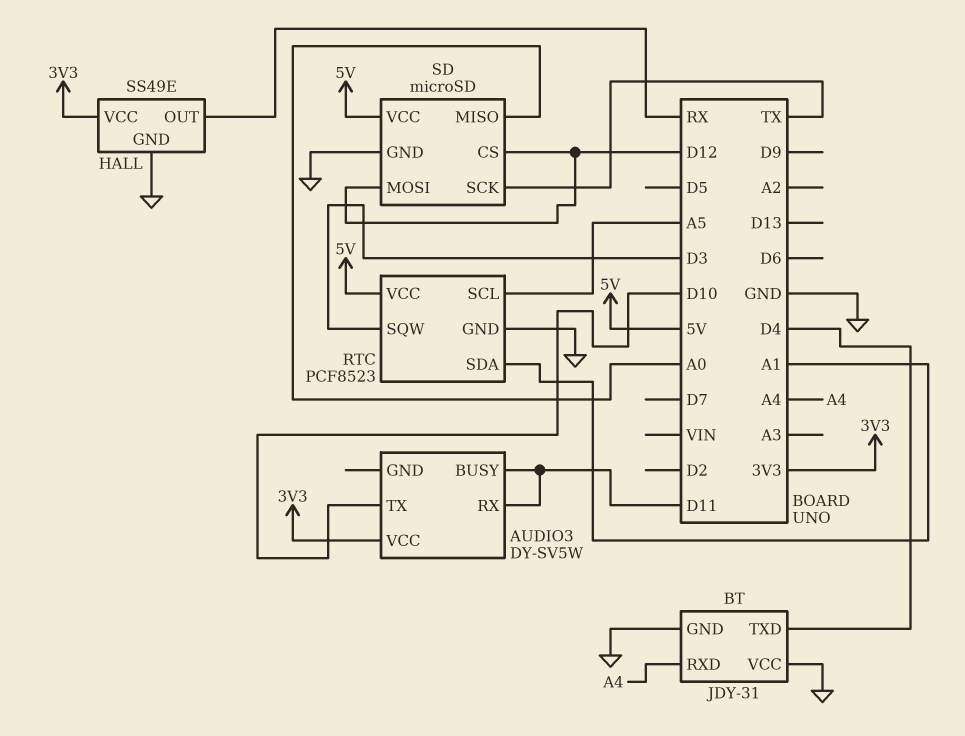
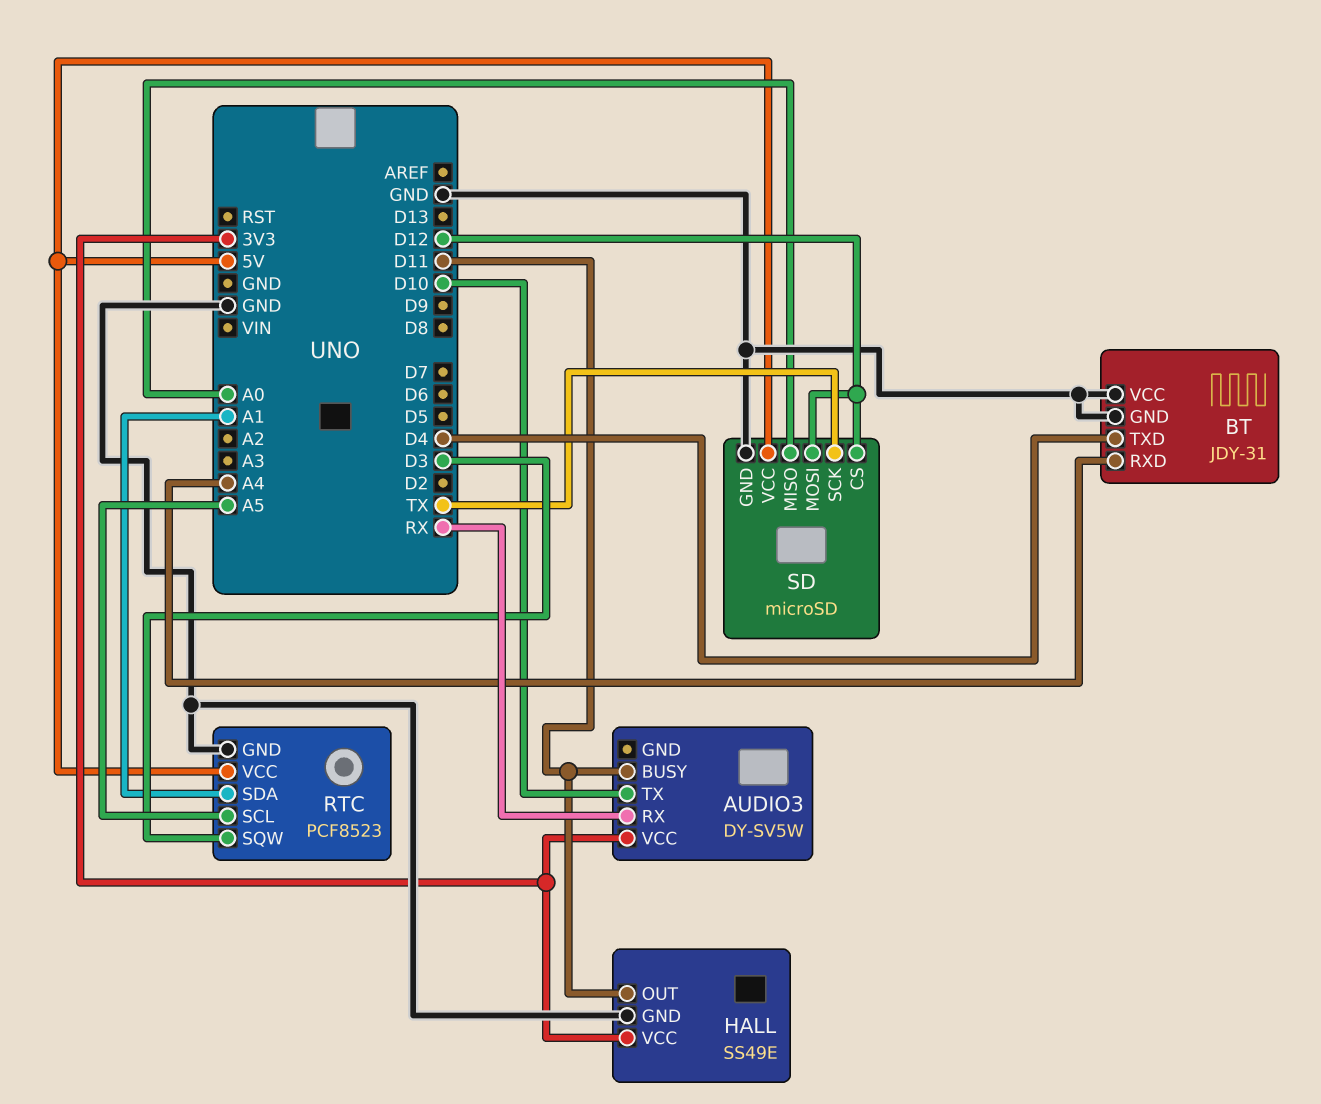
AUDIO3 pin RX: D11 -> RX
HALL pin OUT: RX -> D11

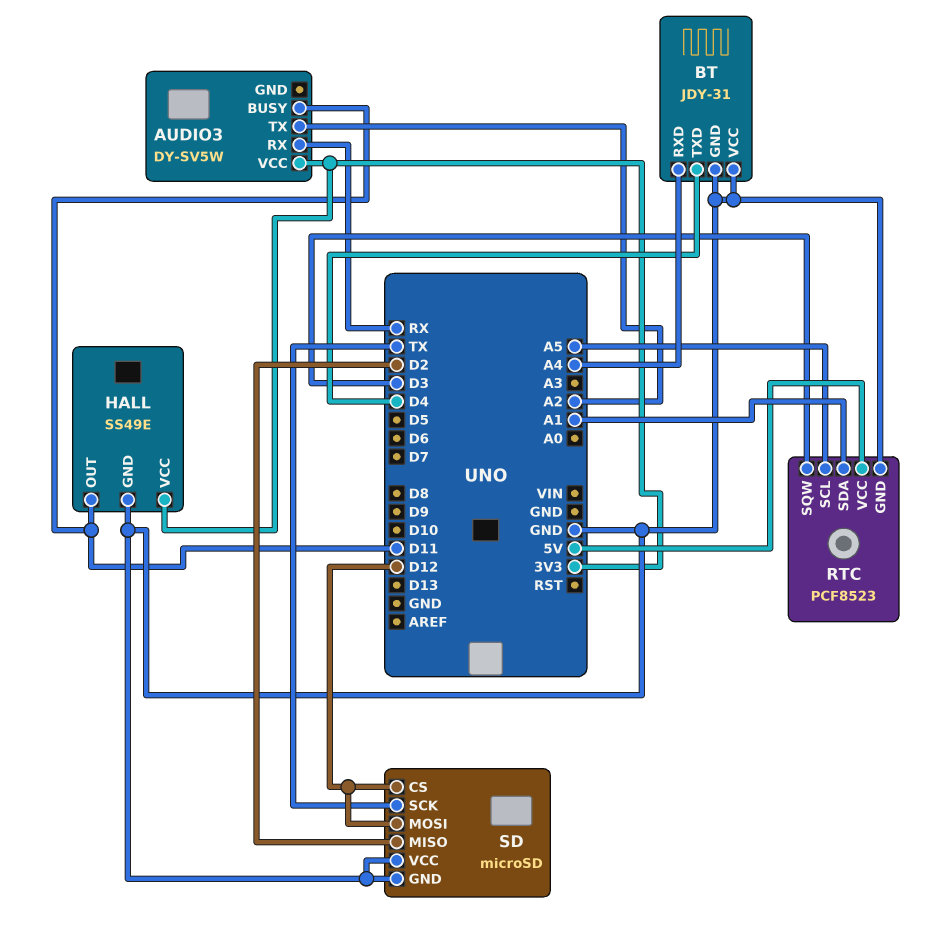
AUDIO3 pin TX: D10 -> A2
SD pin MISO: A0 -> D2
SD pin VCC: 5V -> GND

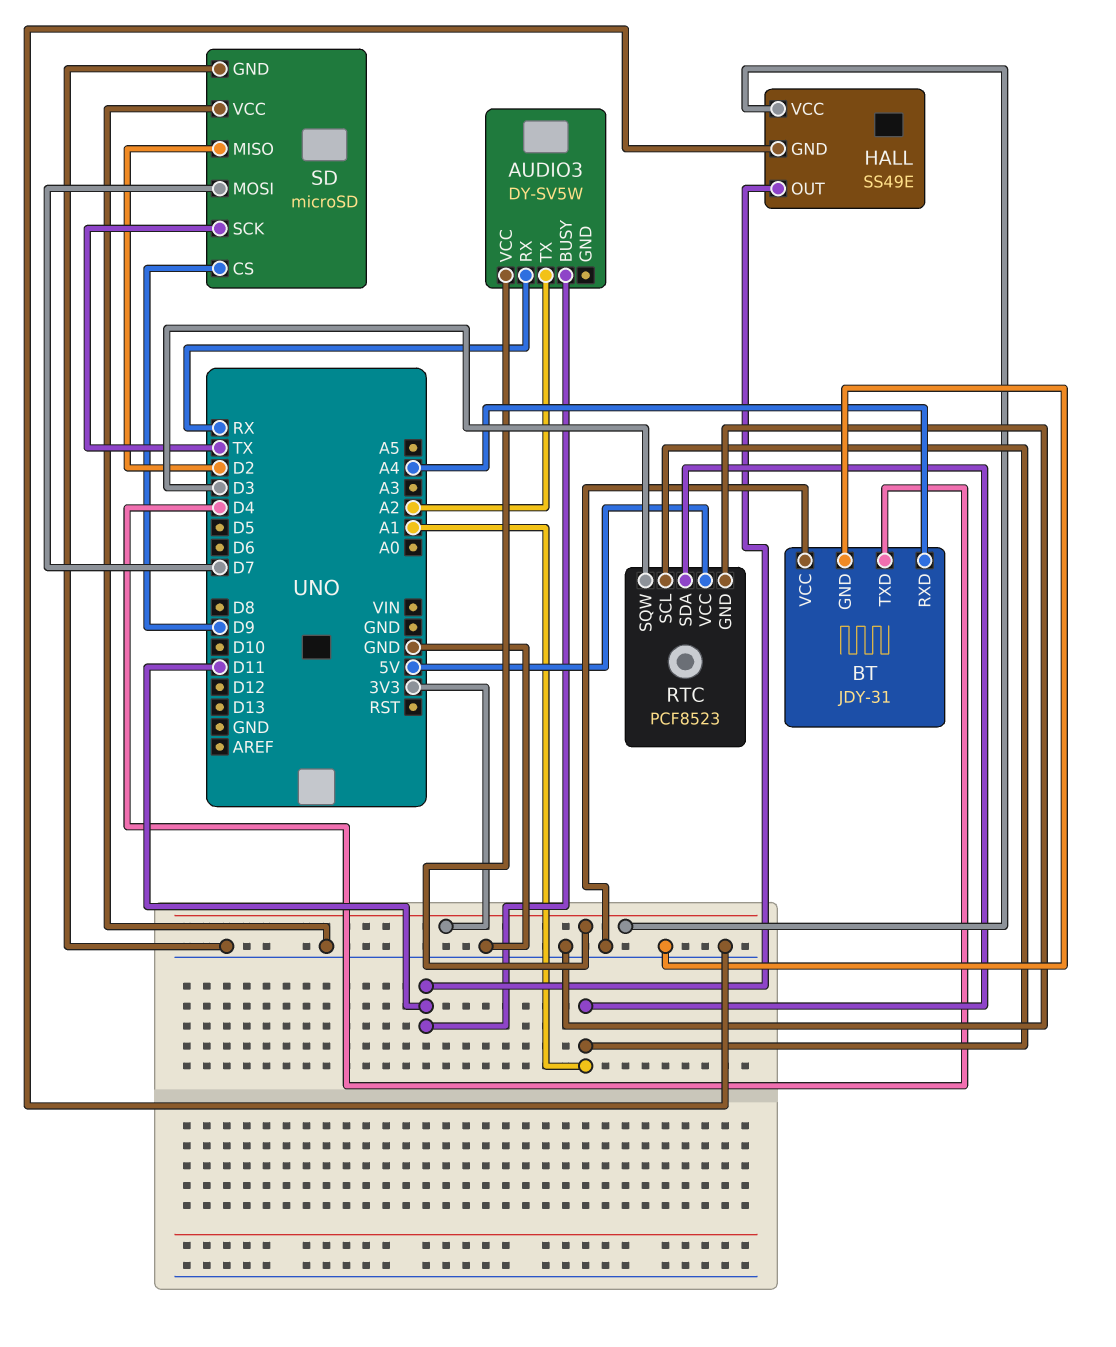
RTC pin SCL: A5 -> A1
SD pin CS: D12 -> D9
SD pin MOSI: D12 -> D7

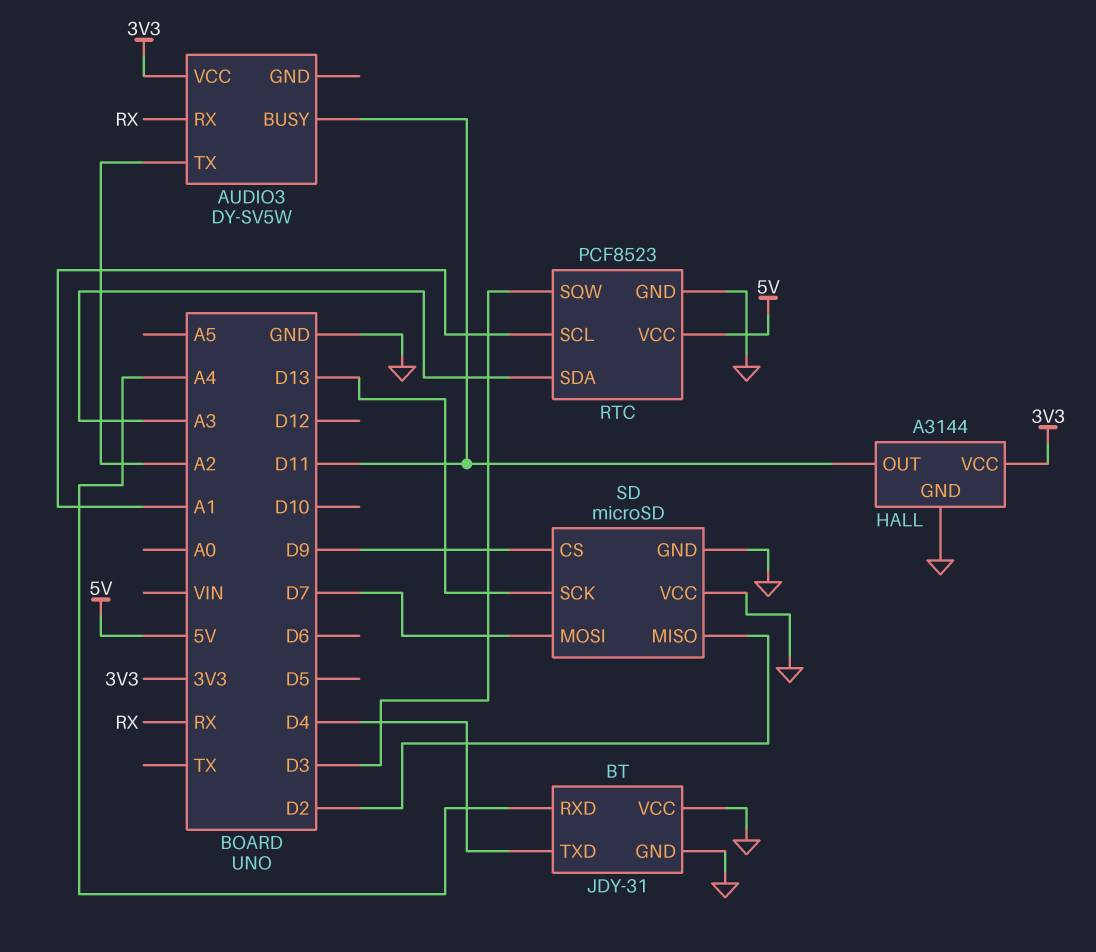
HALL: SS49E -> A3144
RTC pin SDA: A1 -> A3
SD pin SCK: TX -> D13

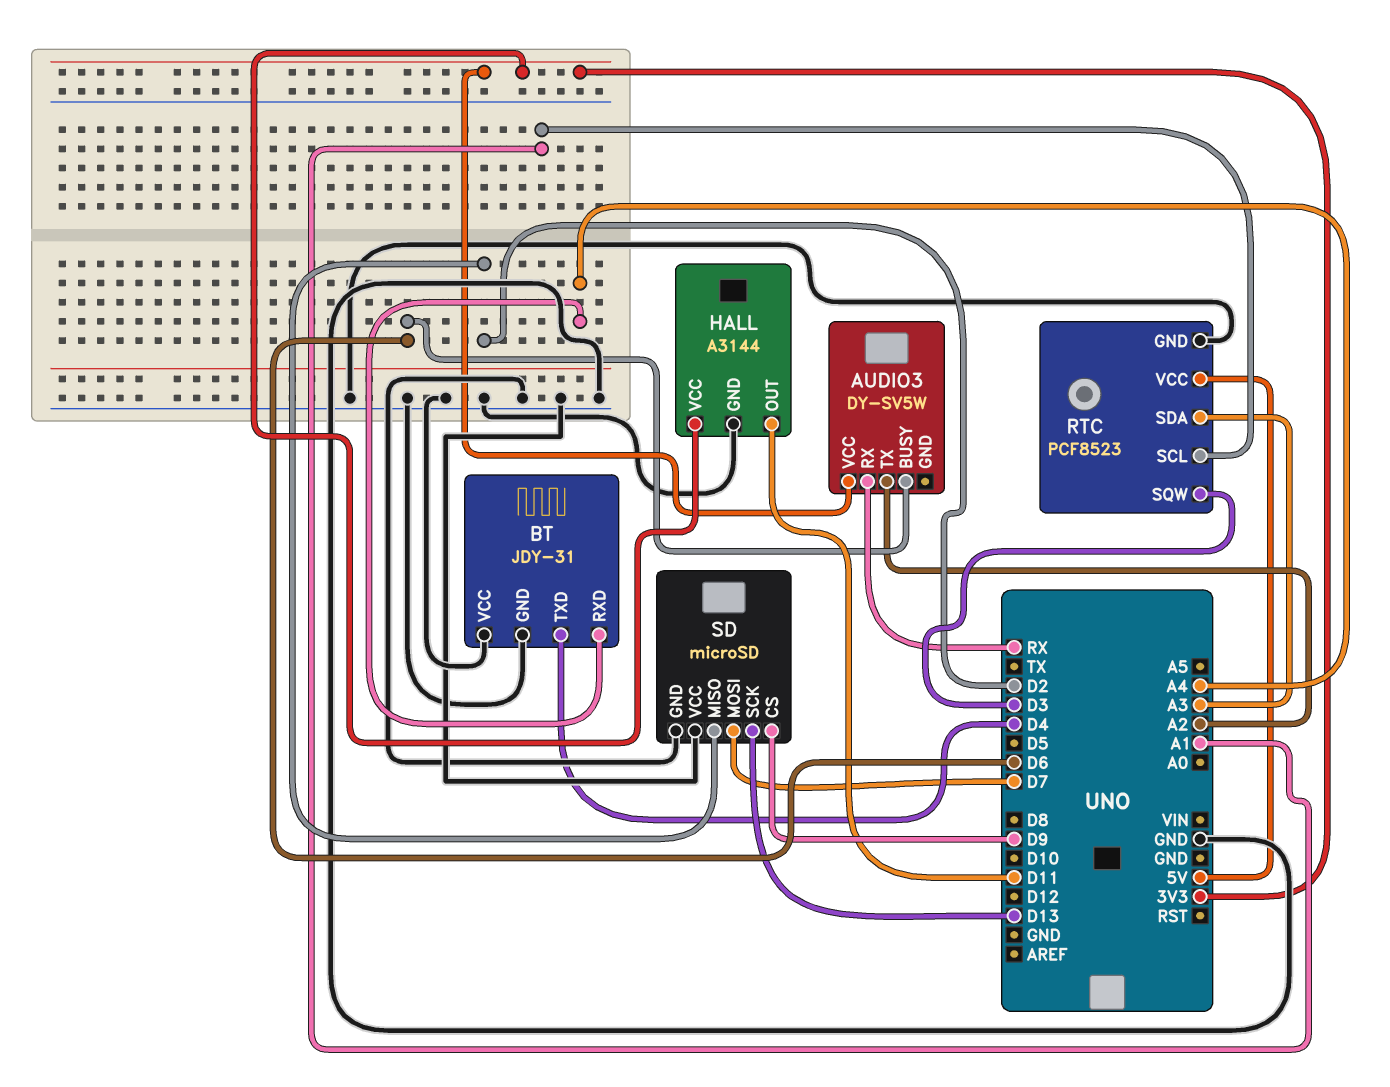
AUDIO3 pin BUSY: D11 -> D6

